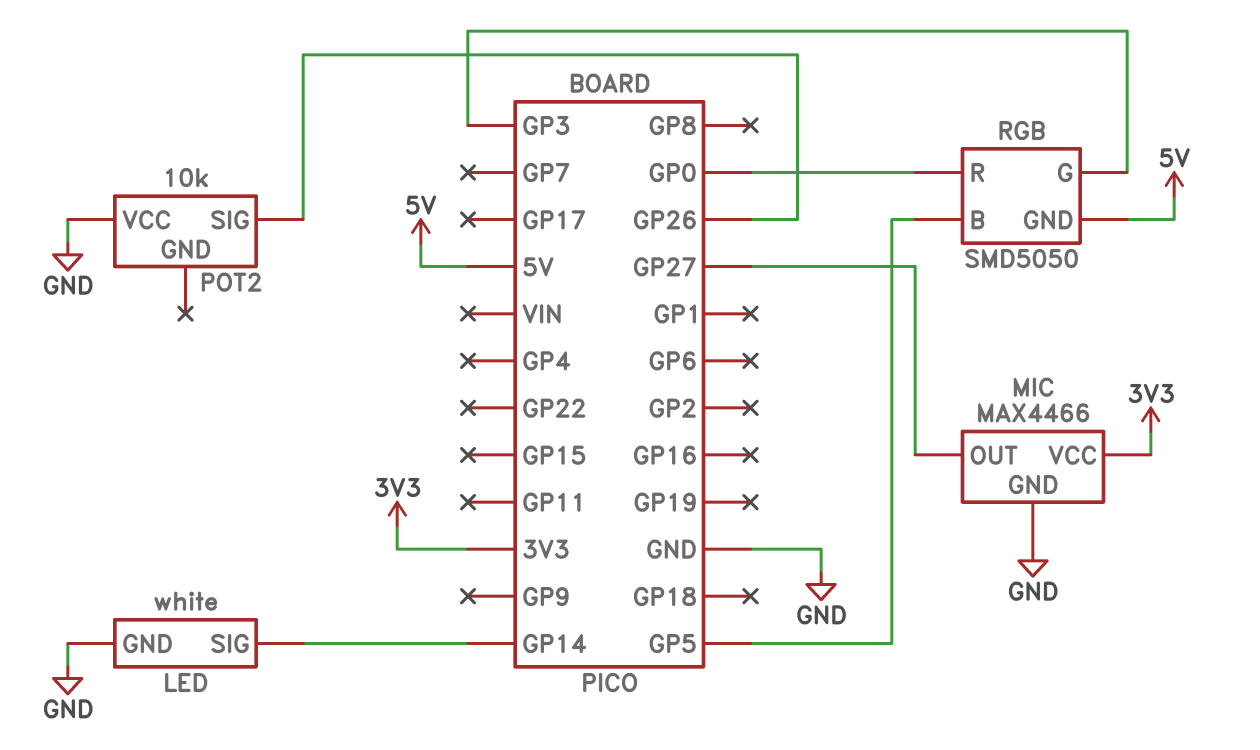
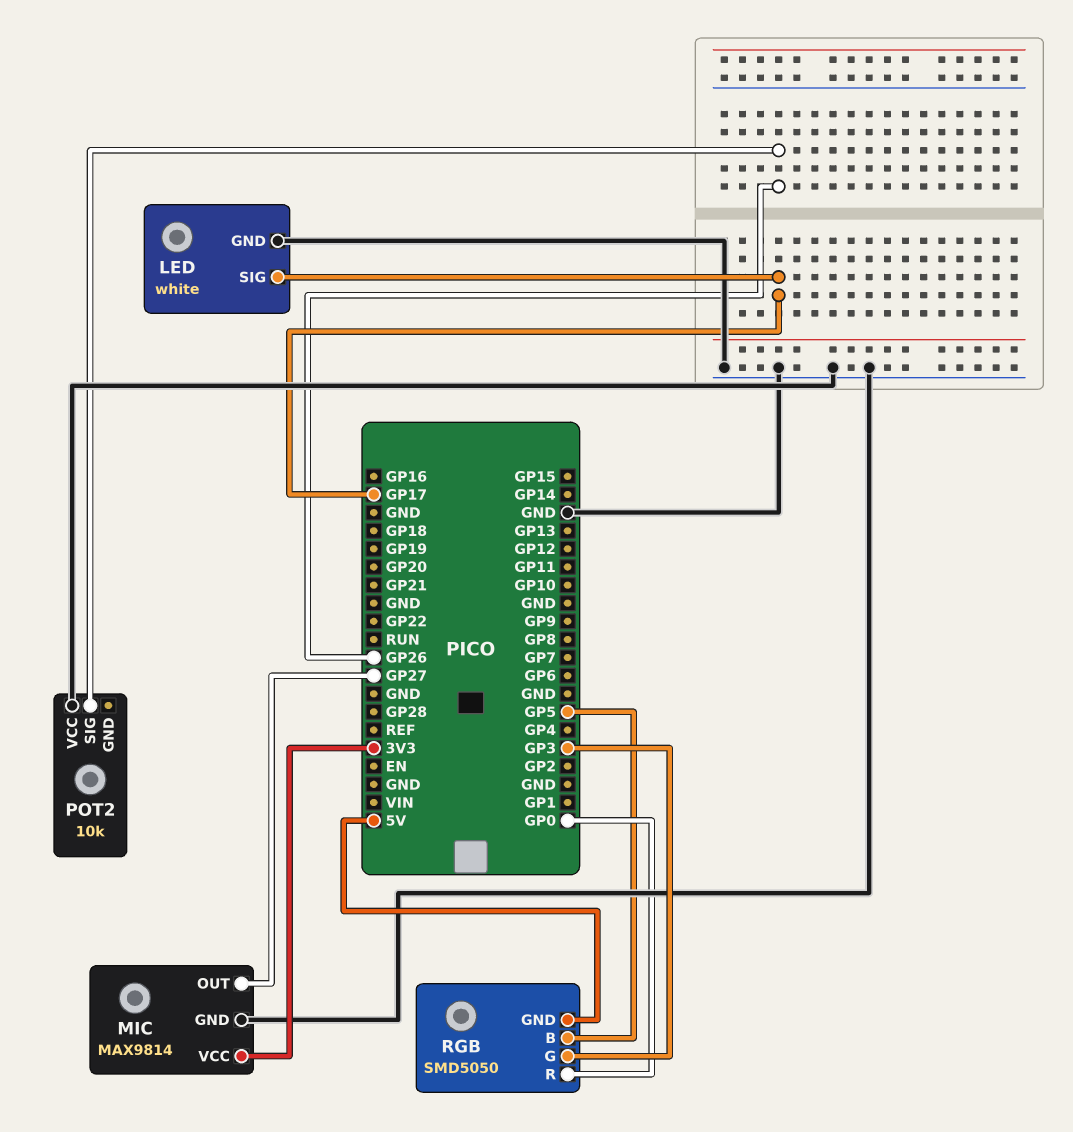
LED pin SIG: GP14 -> GP17
MIC: MAX4466 -> MAX9814

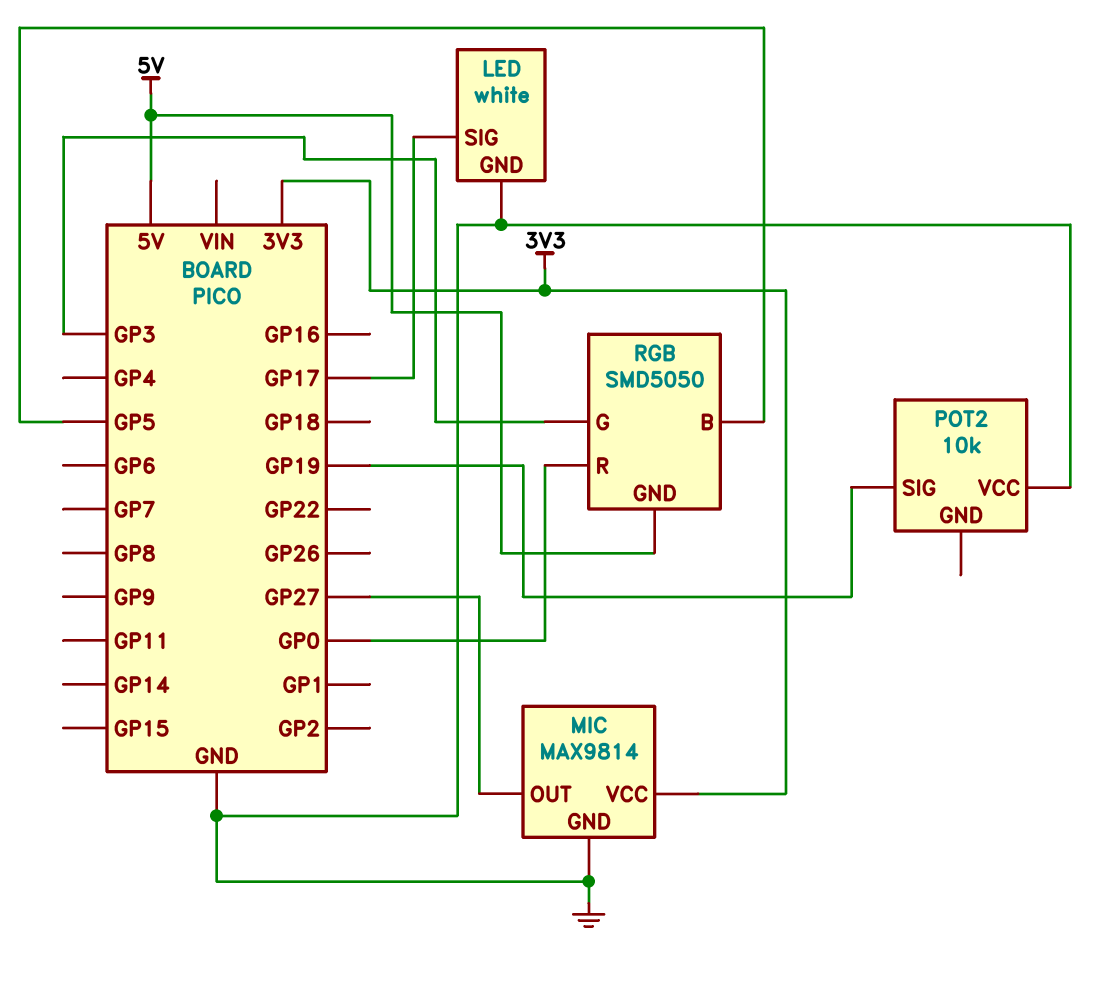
POT2 pin SIG: GP26 -> GP19

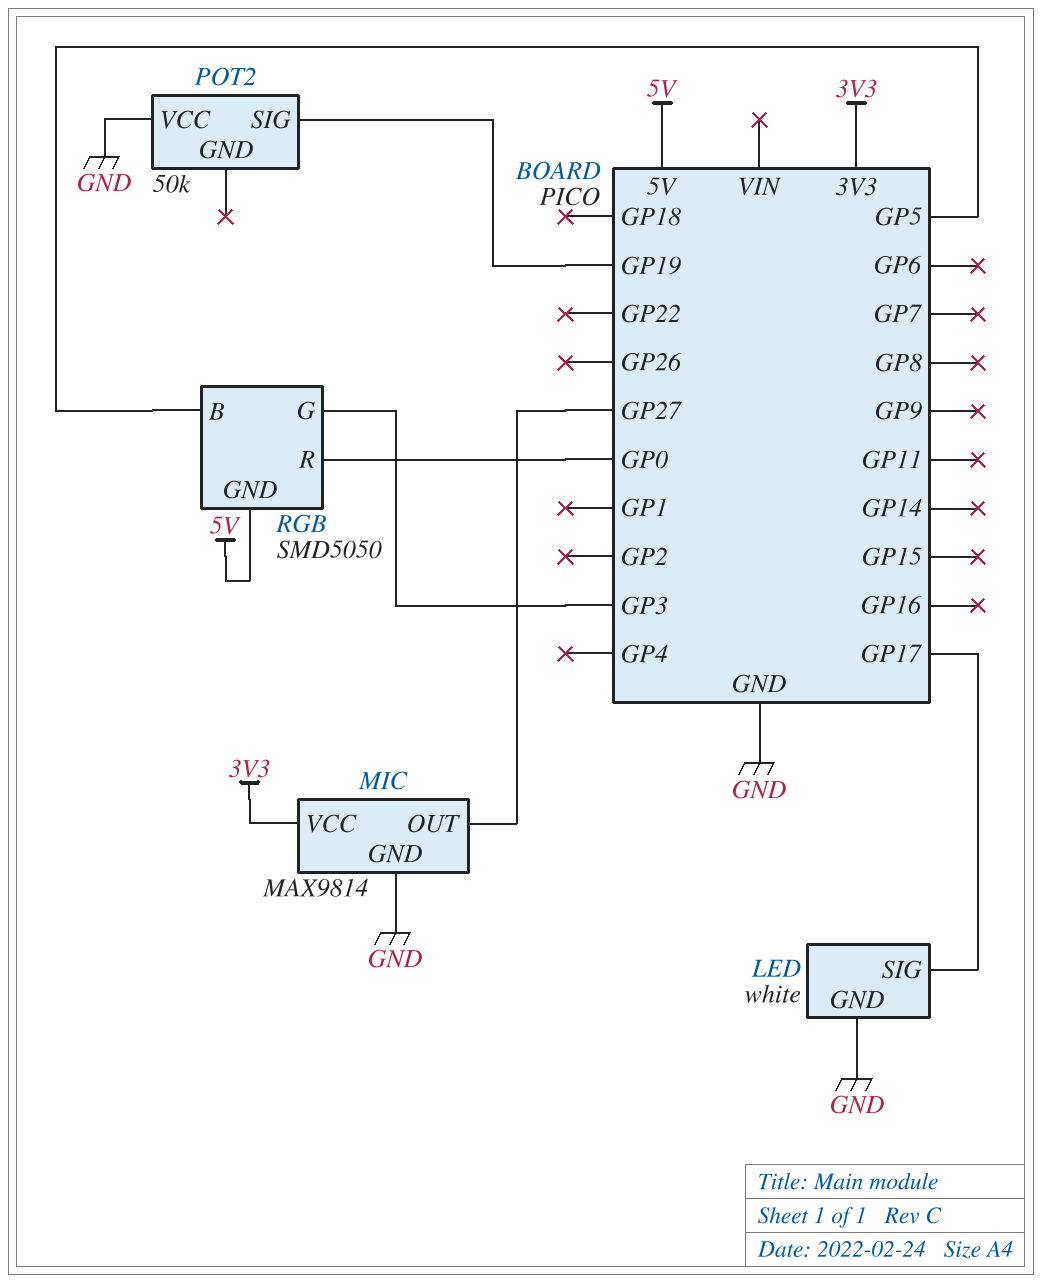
POT2: 10k -> 50k

